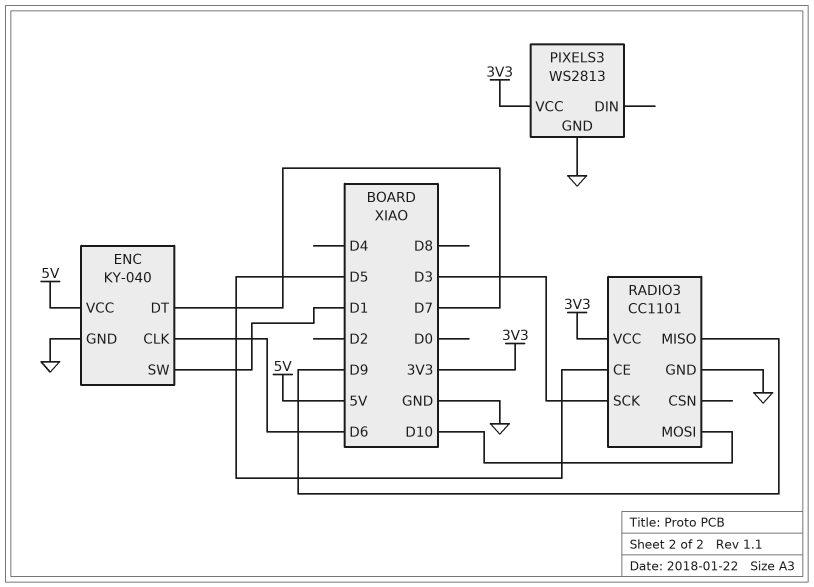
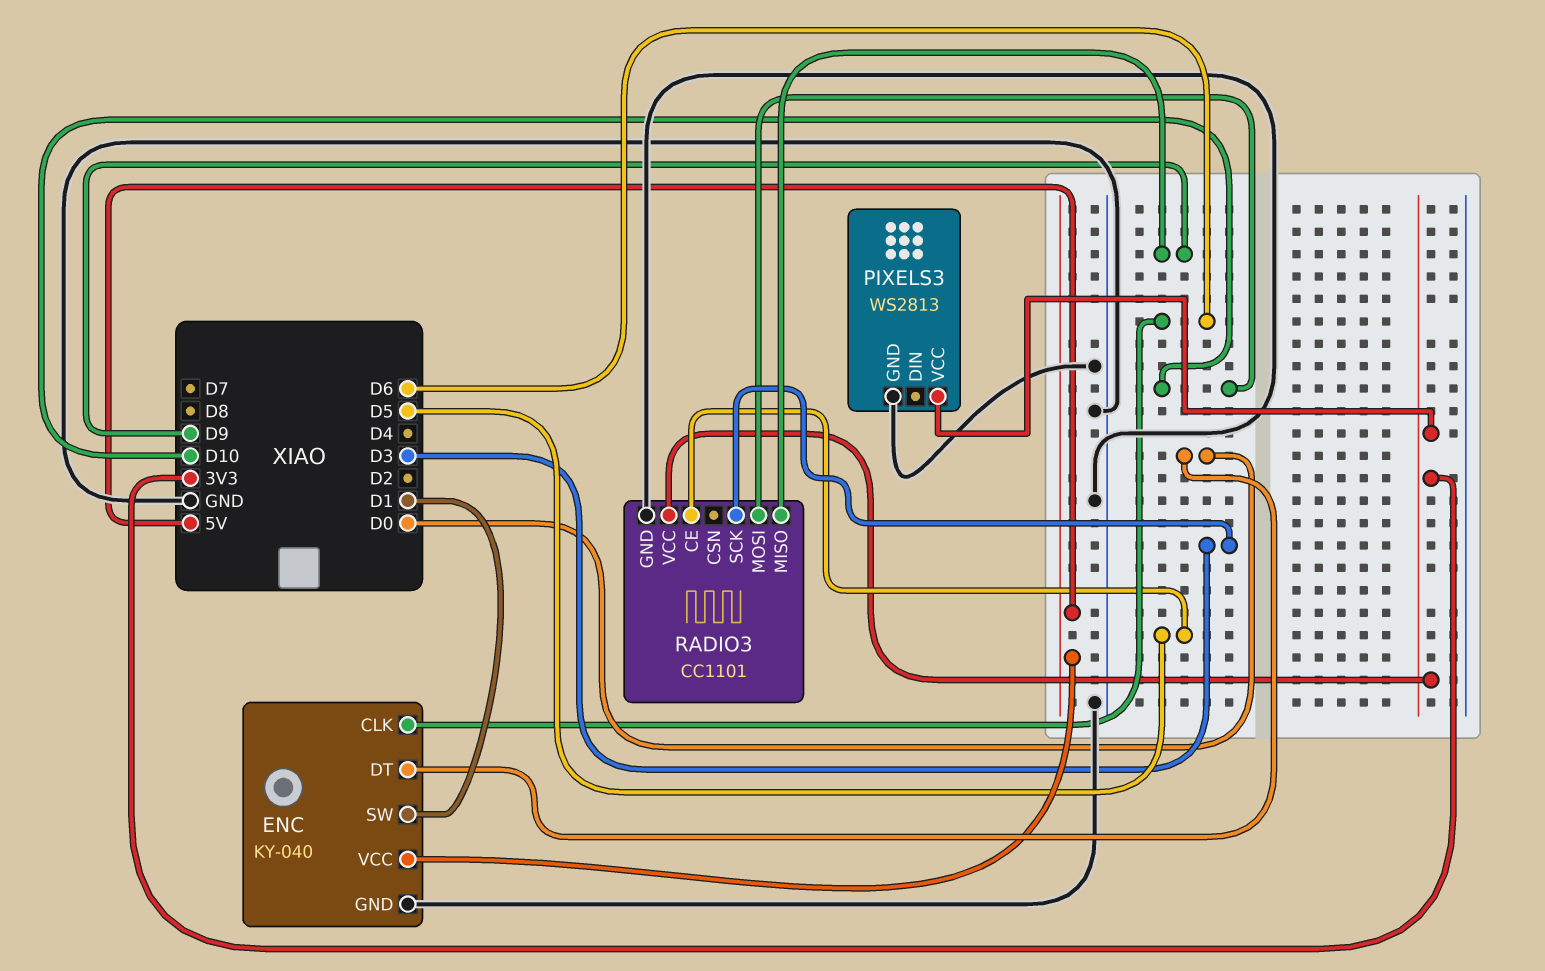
ENC pin DT: D7 -> D0

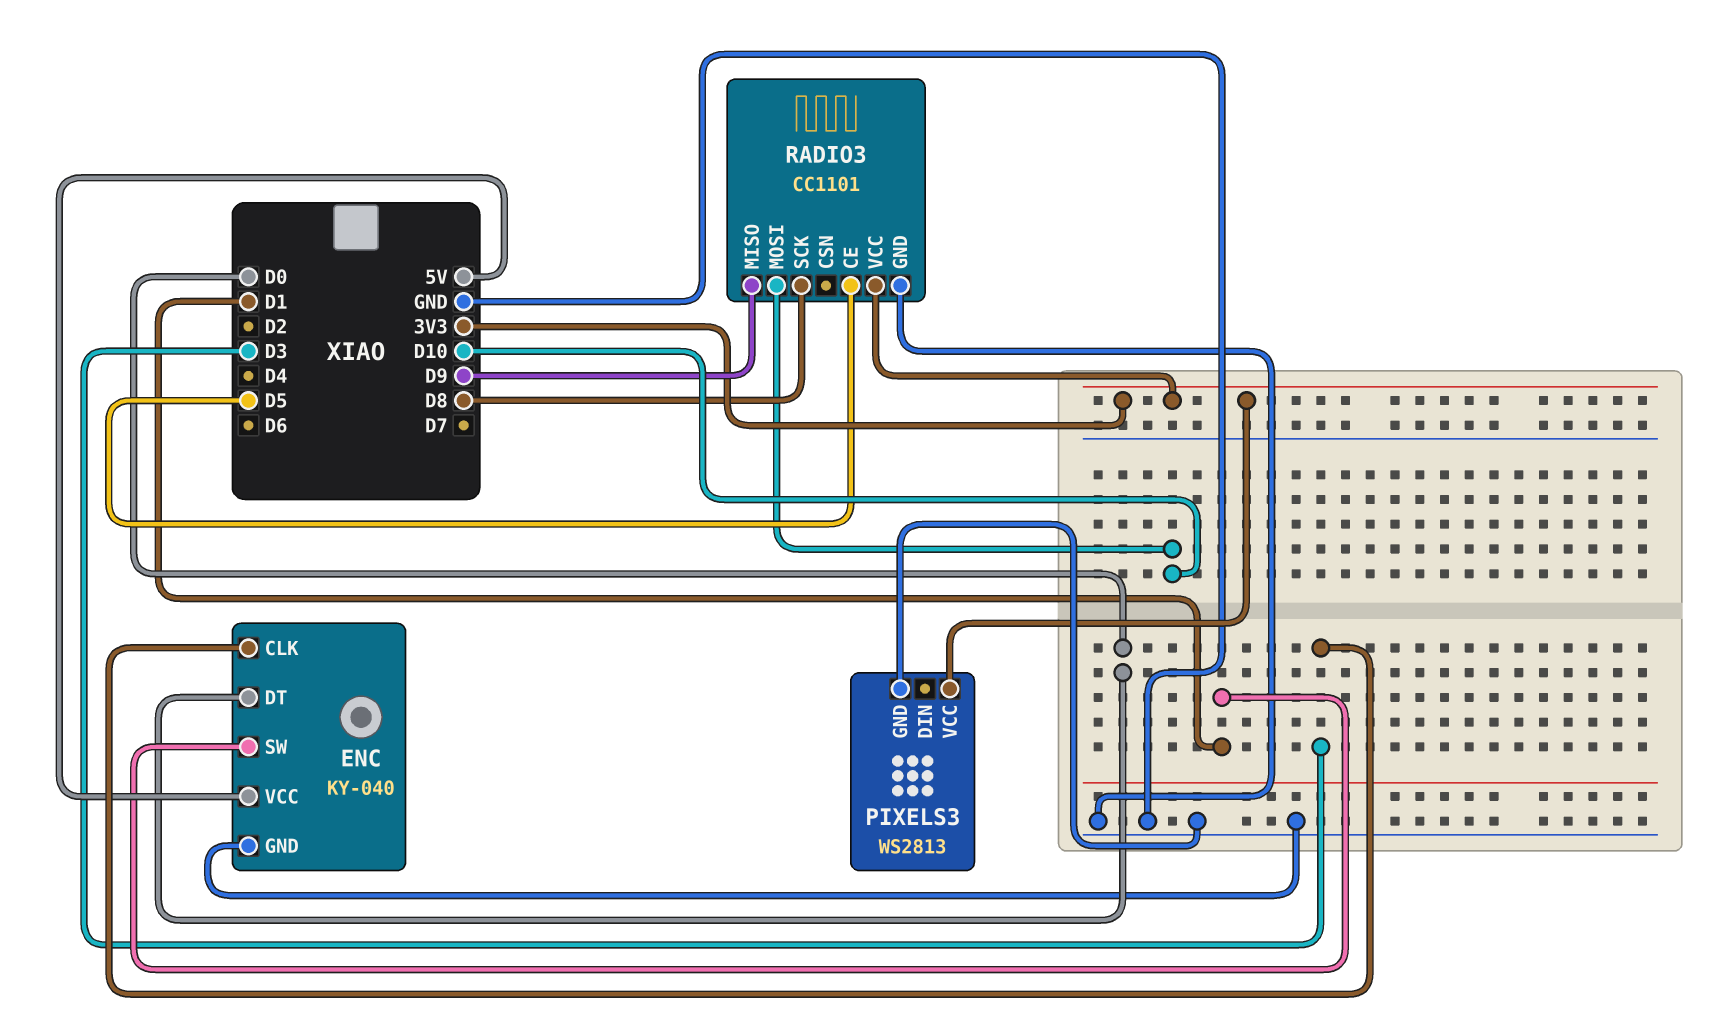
ENC pin CLK: D6 -> D3
RADIO3 pin SCK: D3 -> D8

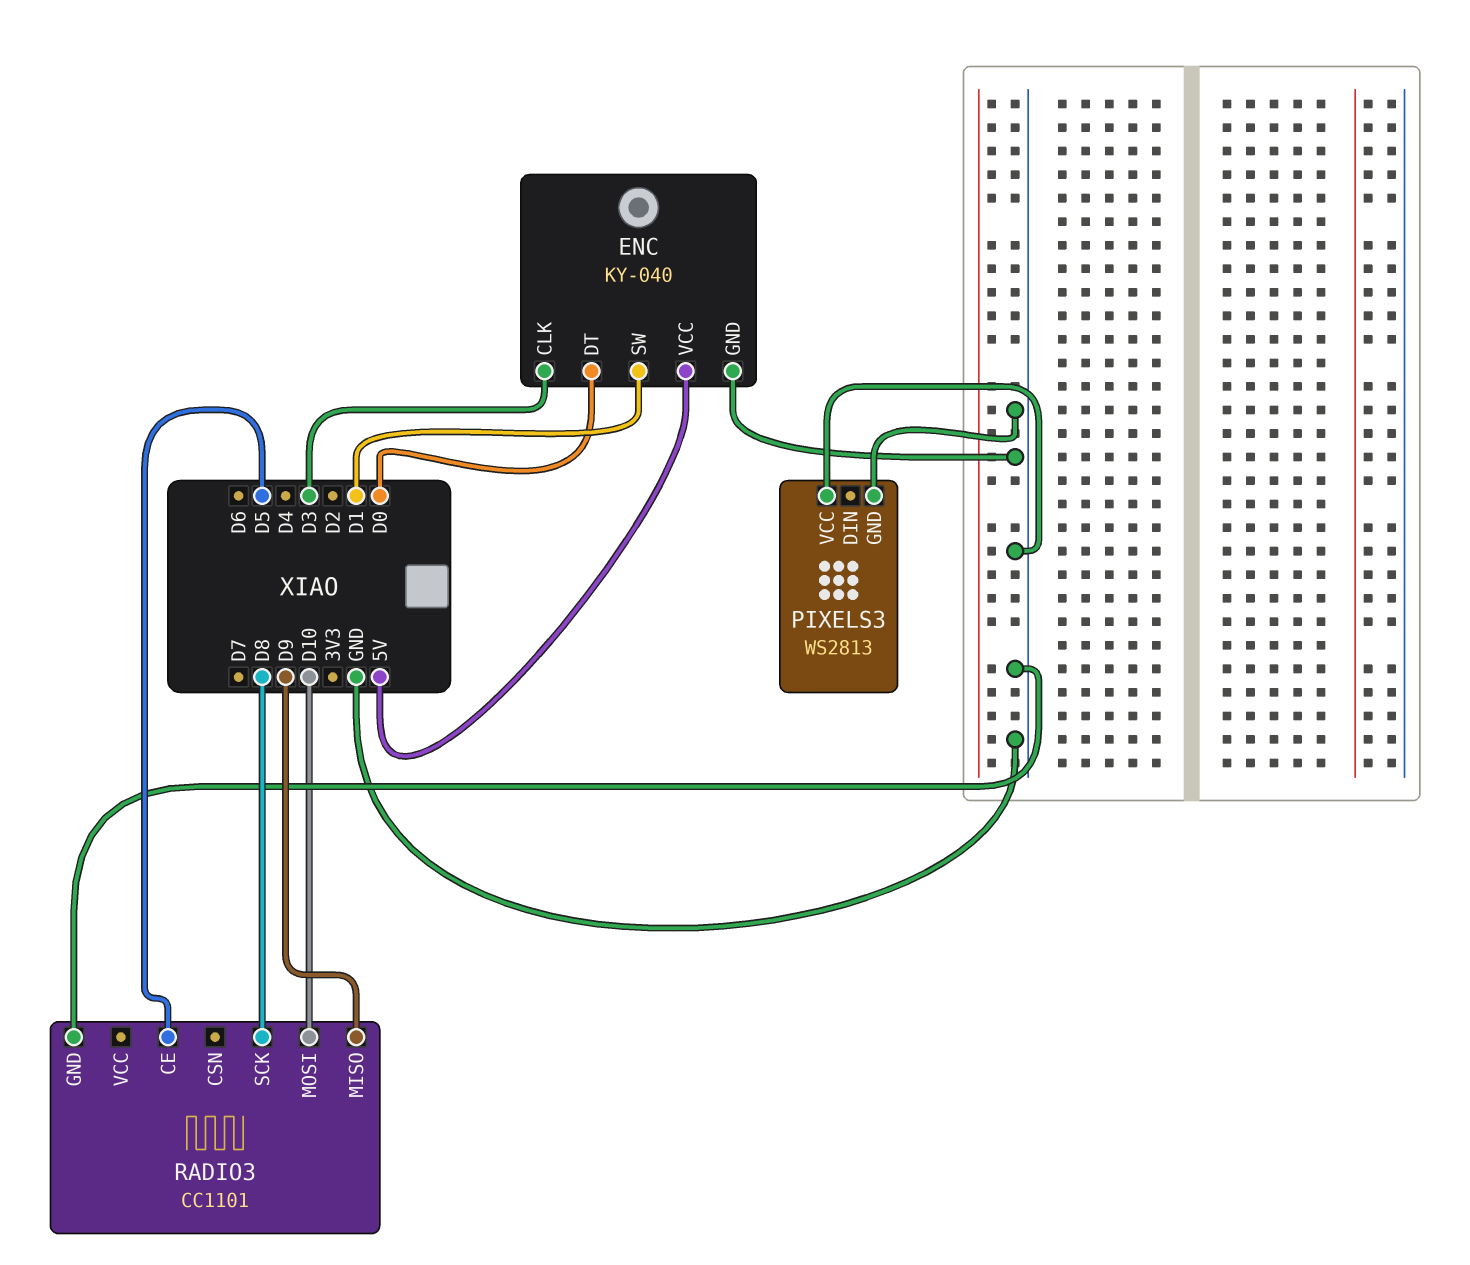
PIXELS3 pin VCC: 3V3 -> GND
RADIO3 pin VCC: 3V3 -> none

